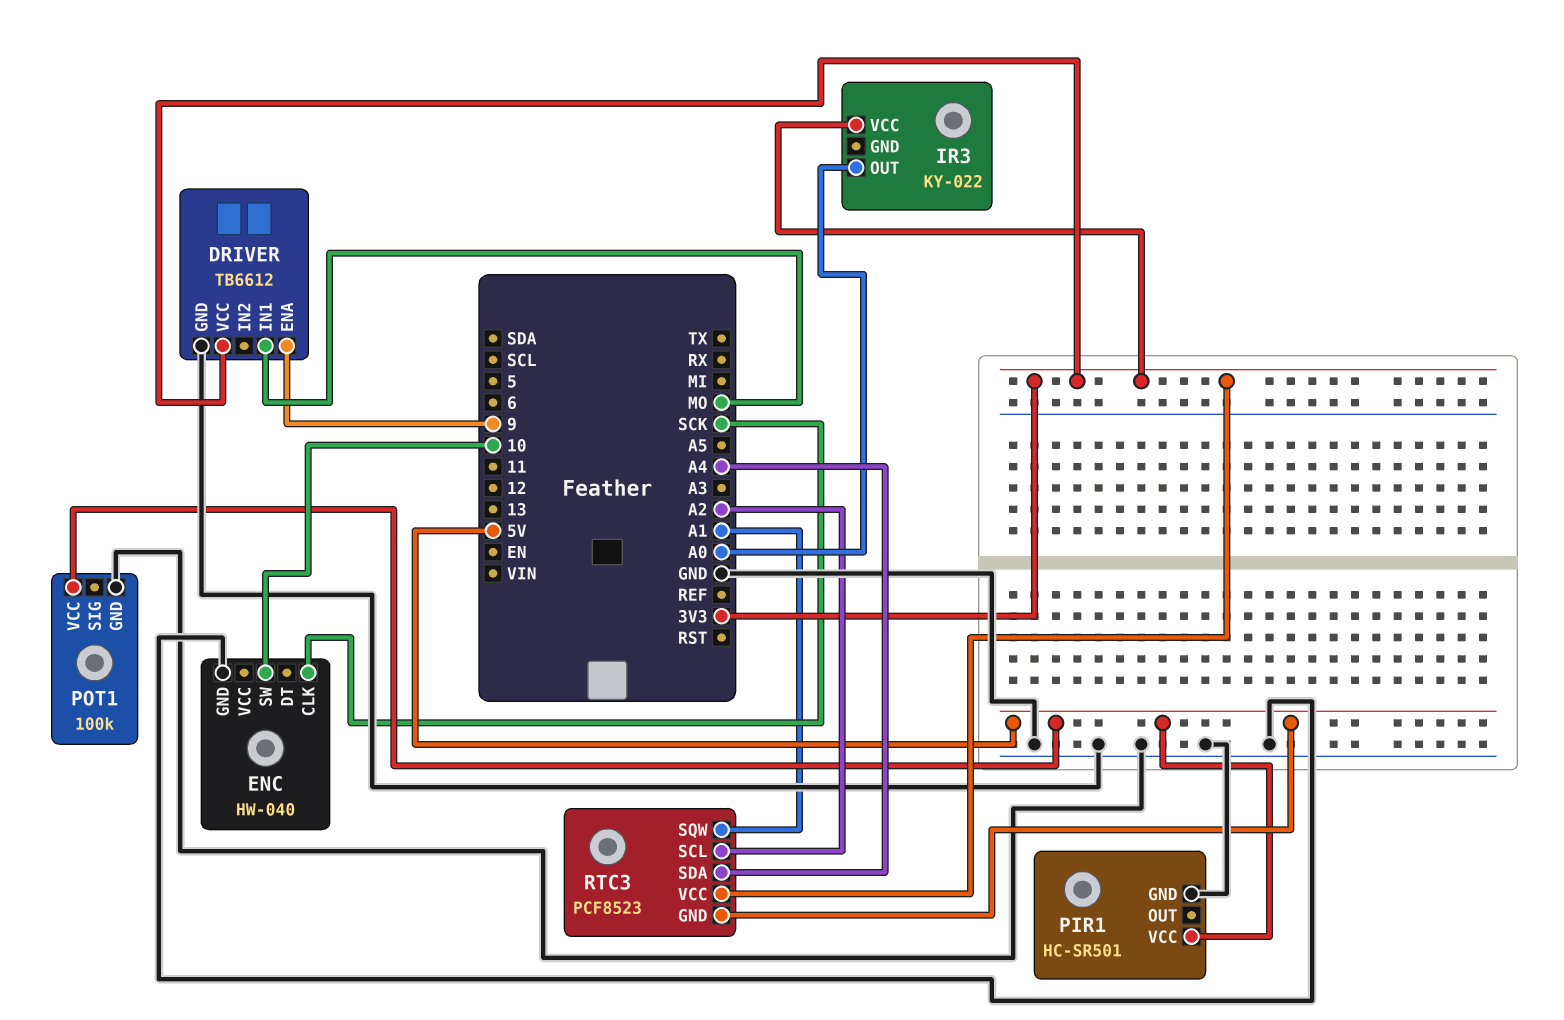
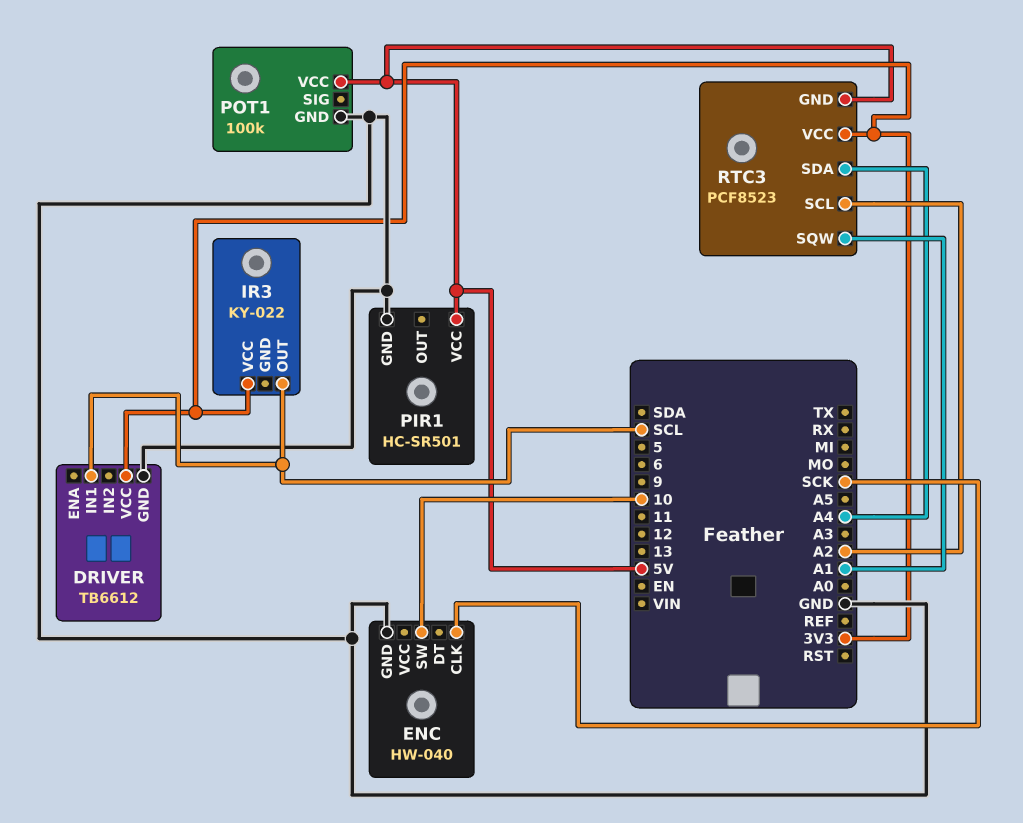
DRIVER pin ENA: 9 -> none
DRIVER pin IN1: MO -> SCL
IR3 pin OUT: A0 -> SCL

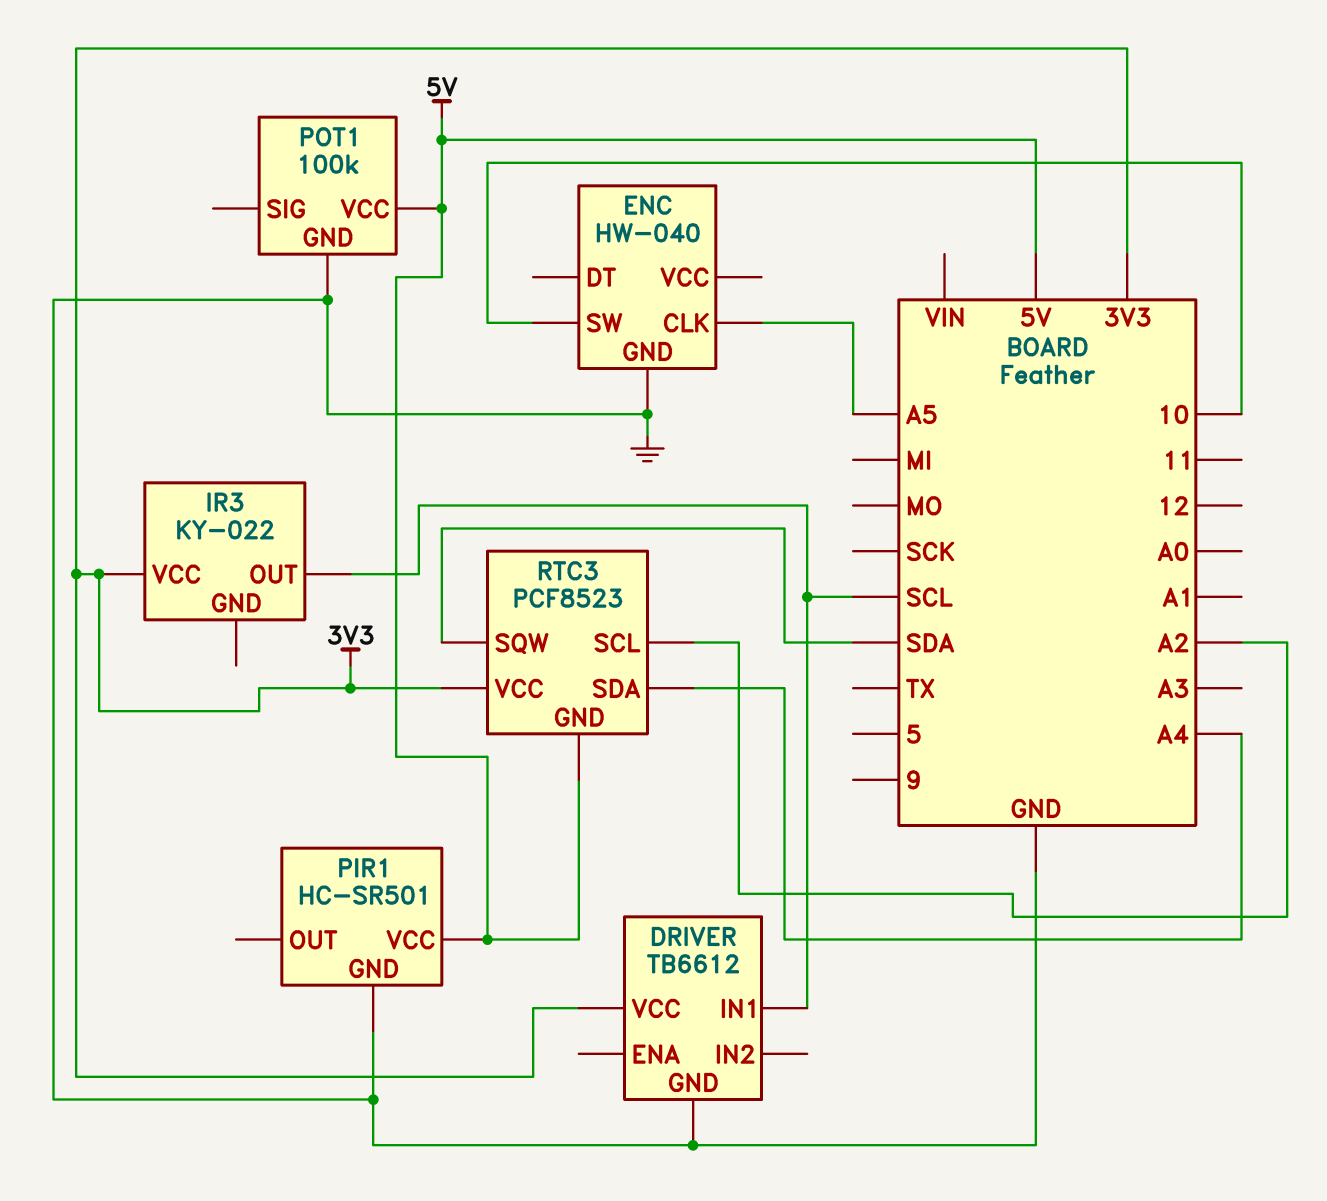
ENC pin CLK: SCK -> A5
RTC3 pin SQW: A1 -> SDA

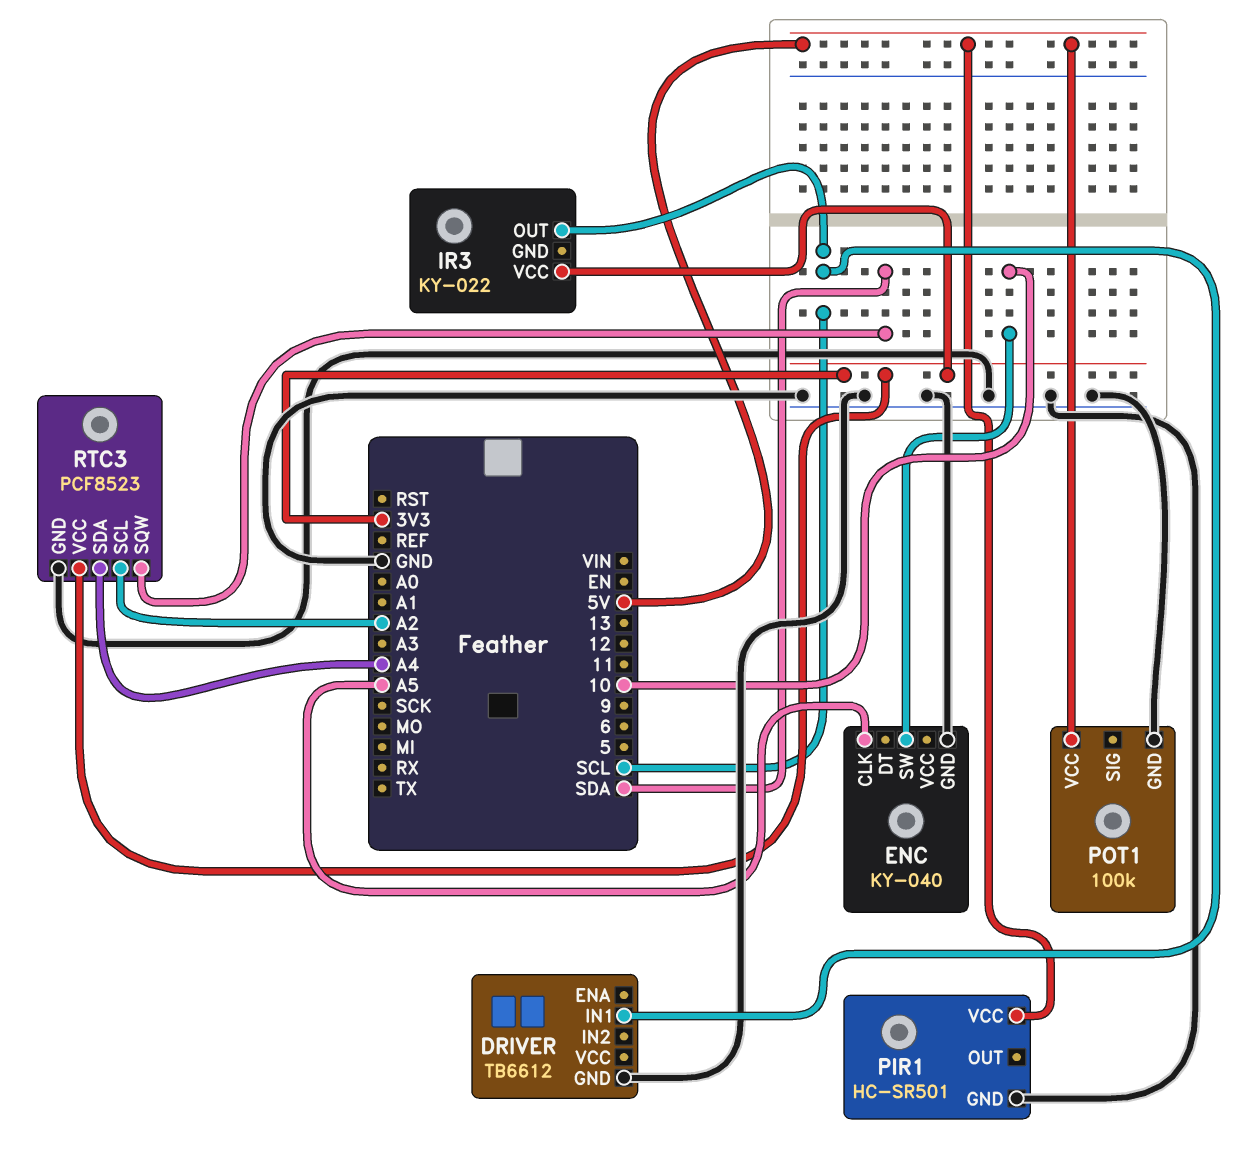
DRIVER pin VCC: 3V3 -> none
ENC: HW-040 -> KY-040
RTC3 pin GND: 5V -> GND

